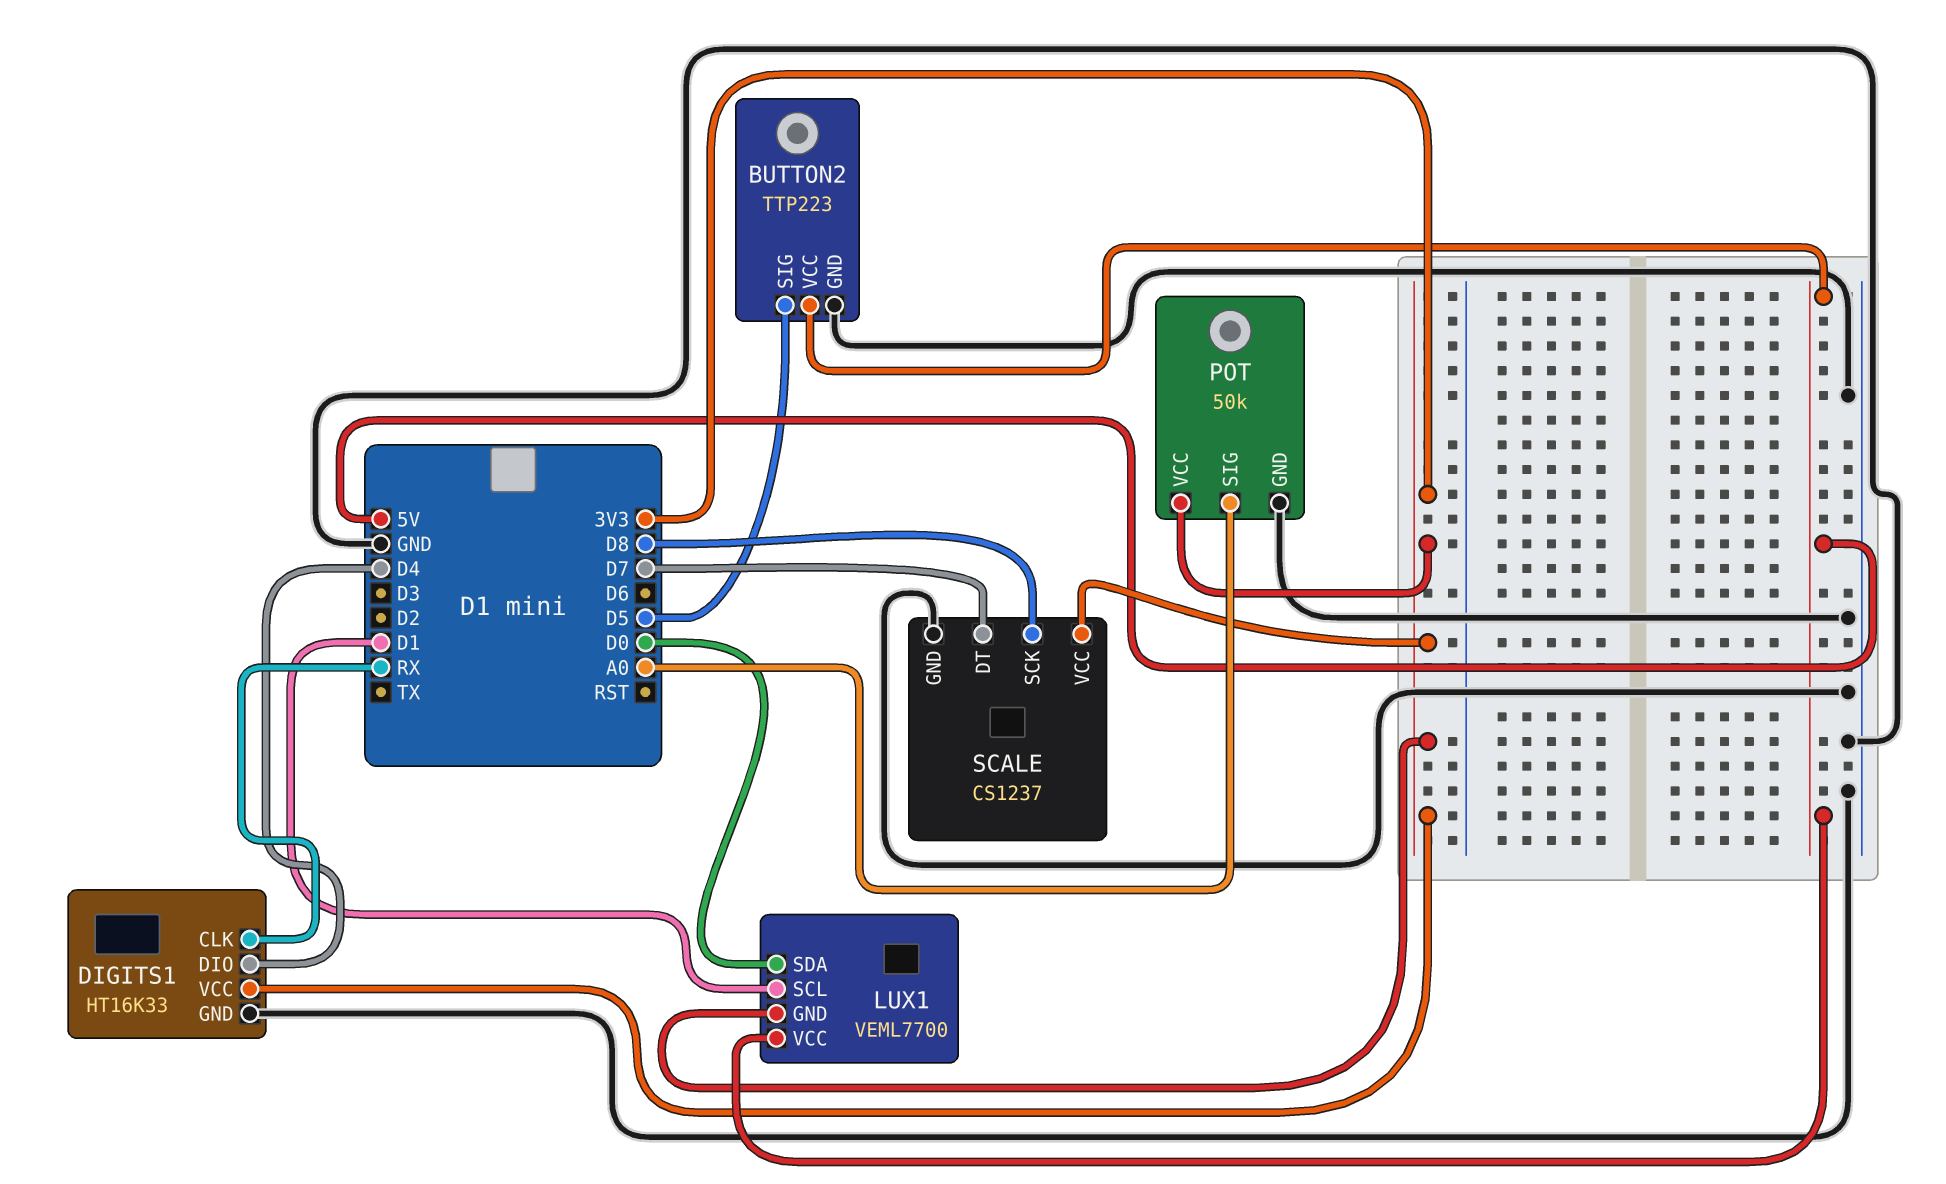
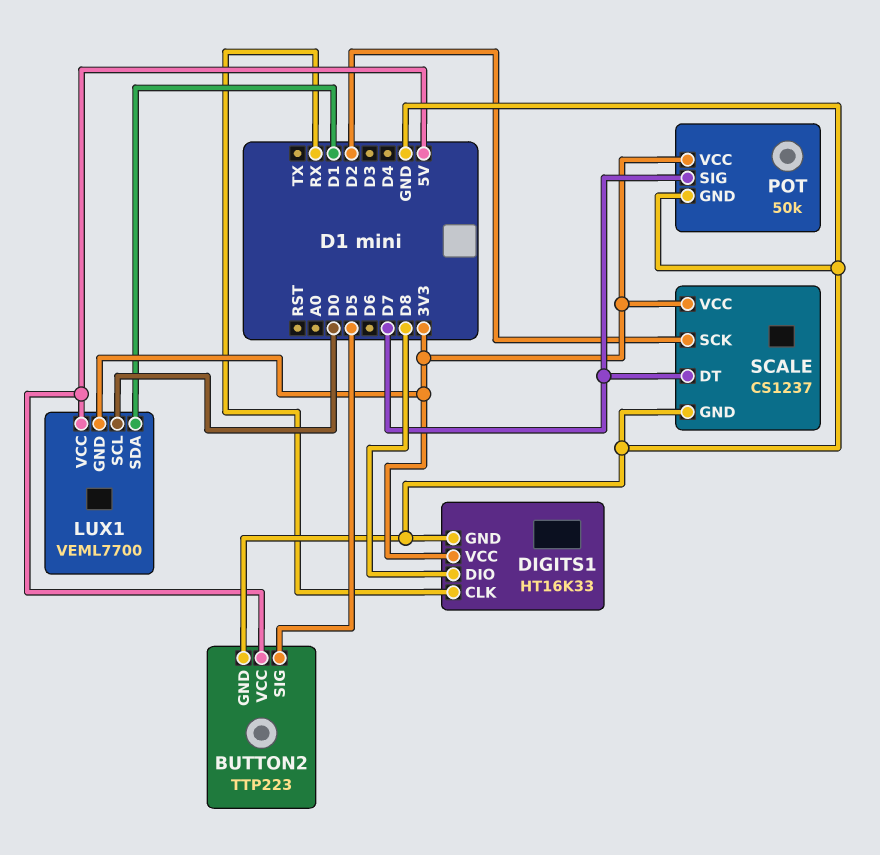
DIGITS1 pin DIO: D4 -> D8
LUX1 pin SCL: D1 -> D0
LUX1 pin SDA: D0 -> D1
POT pin SIG: A0 -> D7
SCALE pin SCK: D8 -> D2

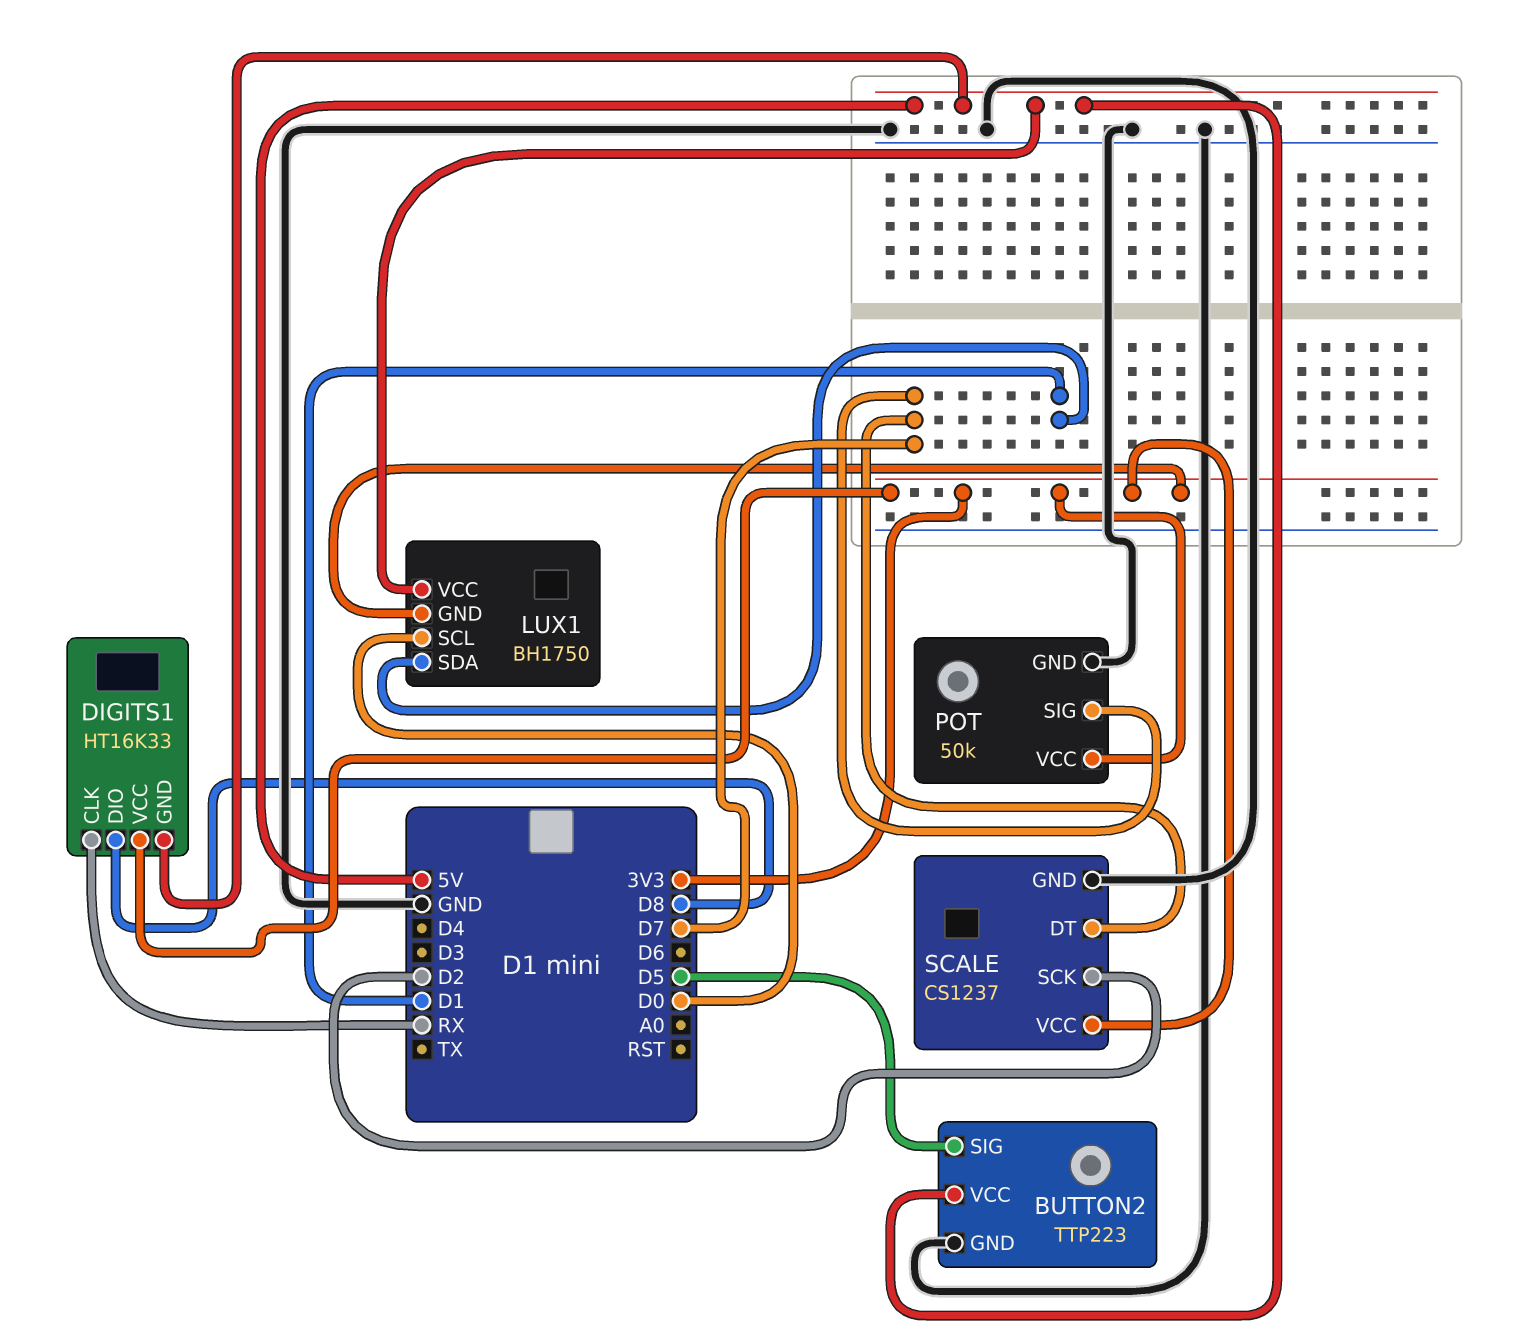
DIGITS1 pin GND: GND -> 5V
LUX1: VEML7700 -> BH1750

